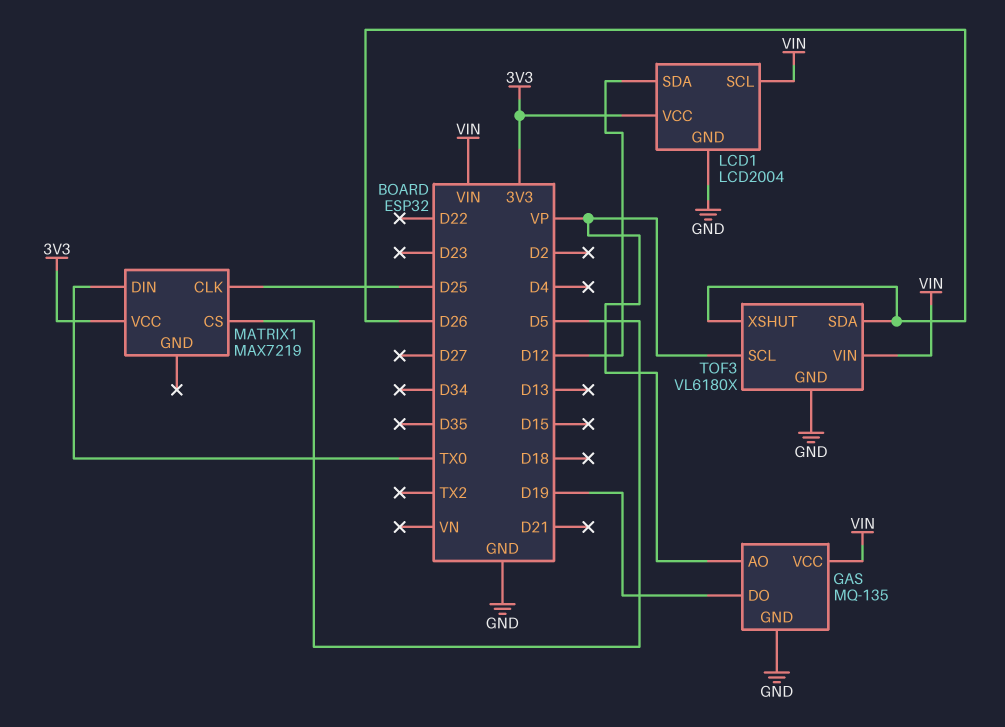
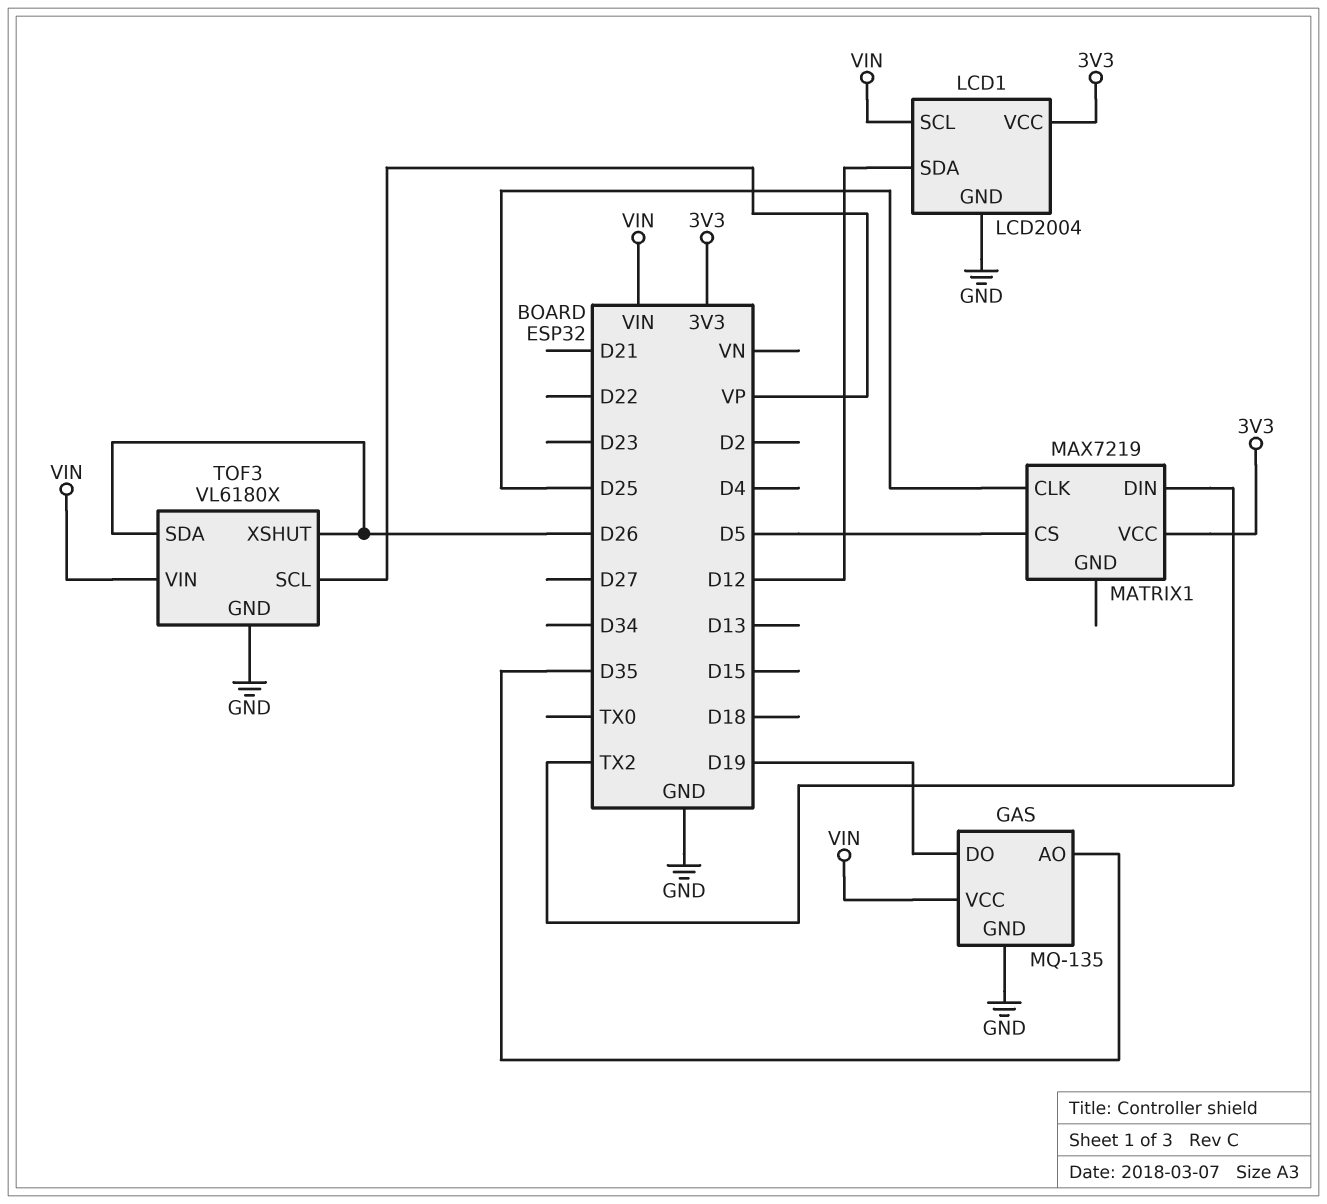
GAS pin AO: VP -> D35
MATRIX1 pin DIN: TX0 -> TX2

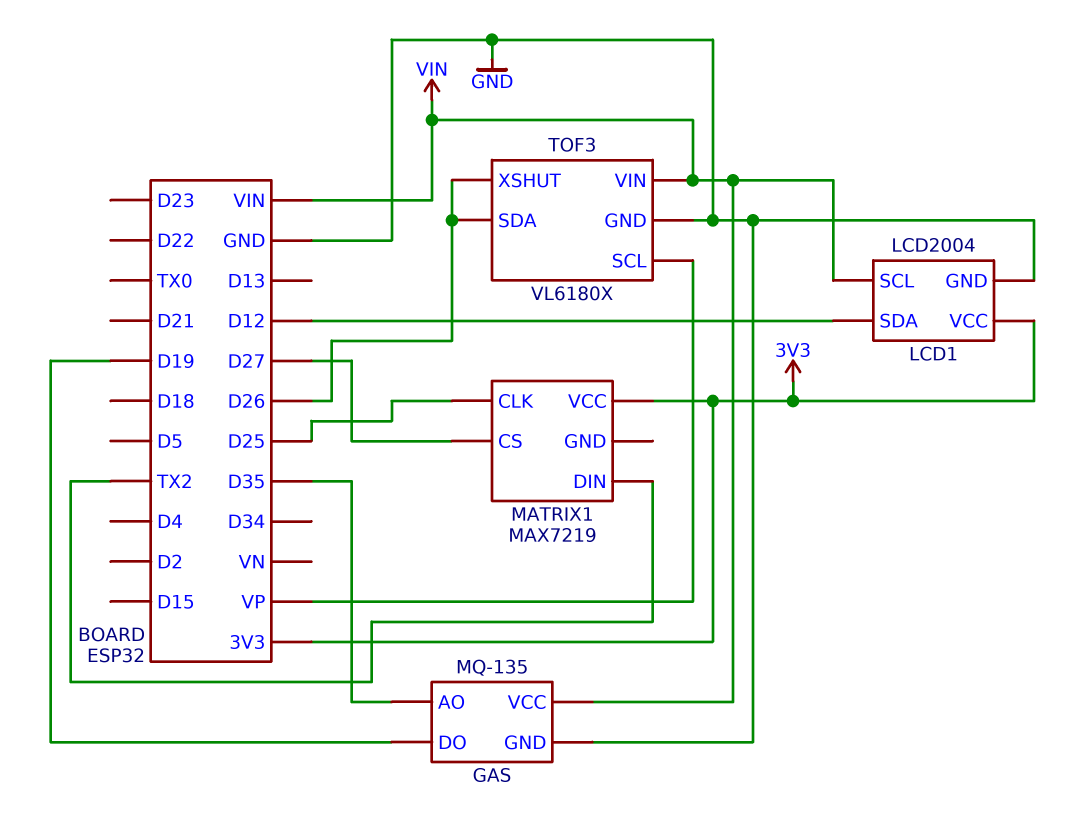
MATRIX1 pin CS: D5 -> D27

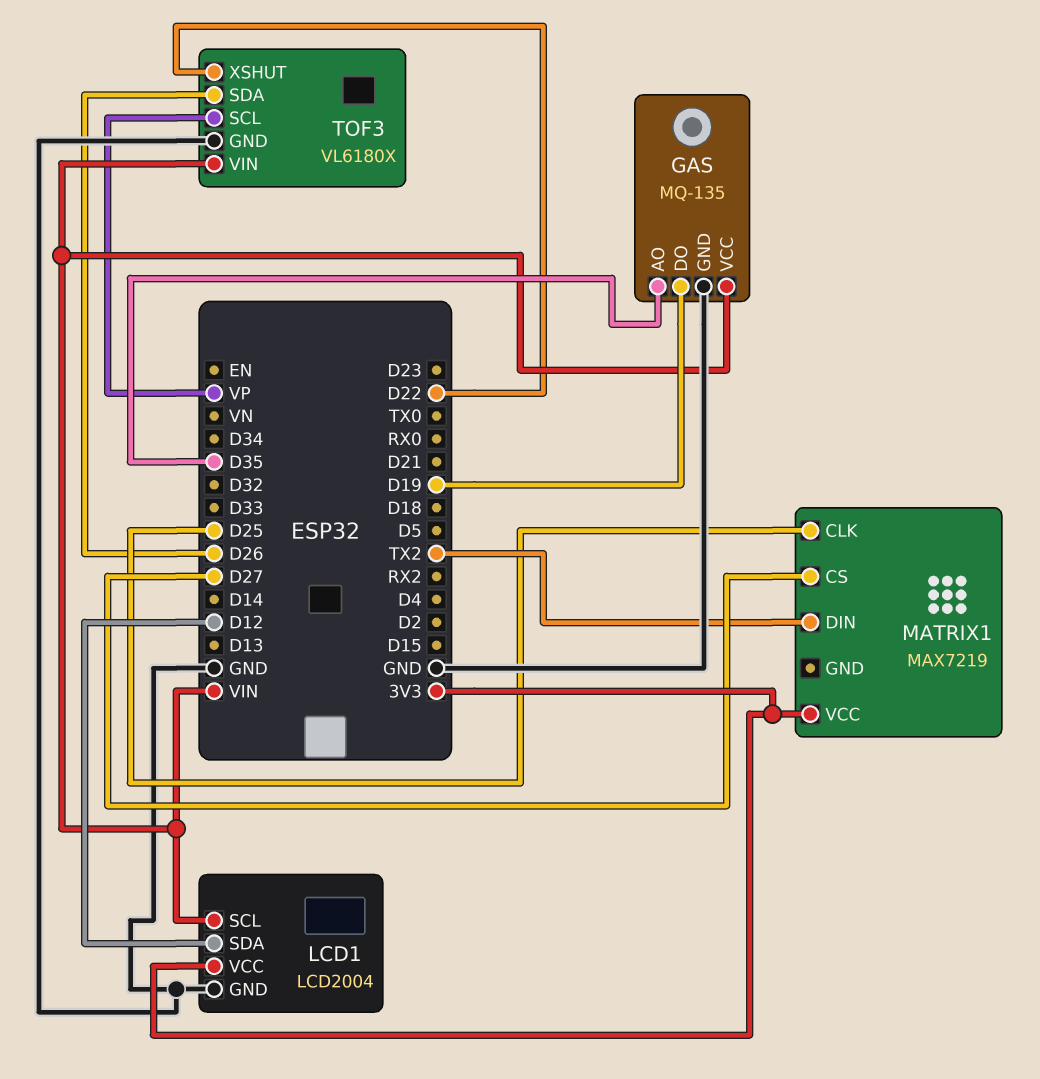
TOF3 pin XSHUT: D26 -> D22

